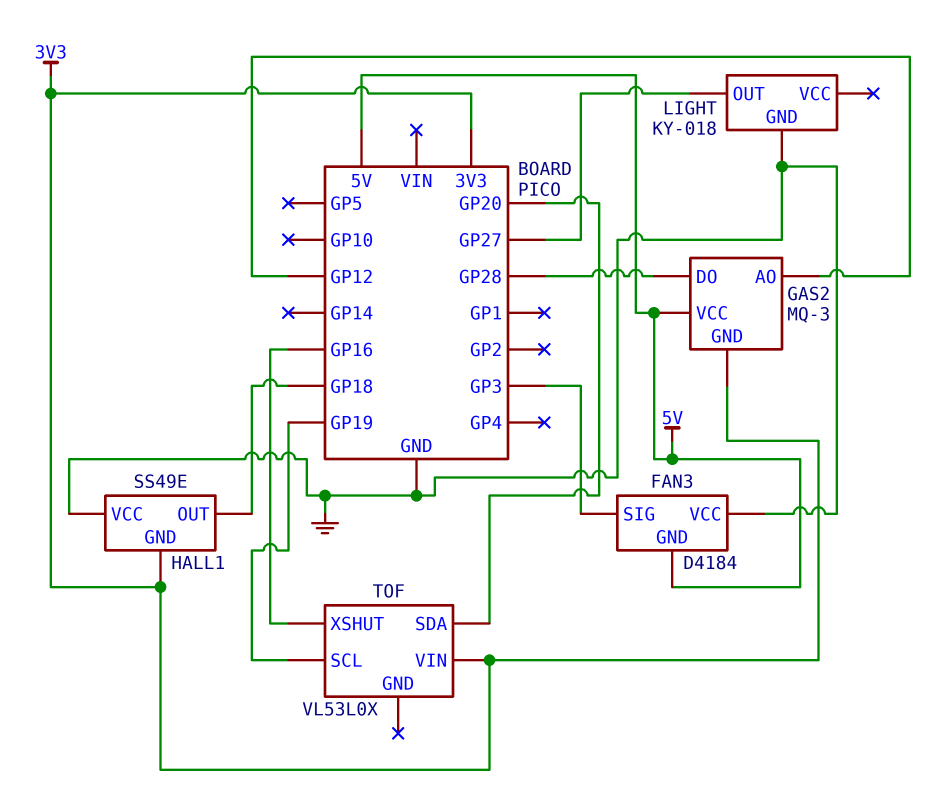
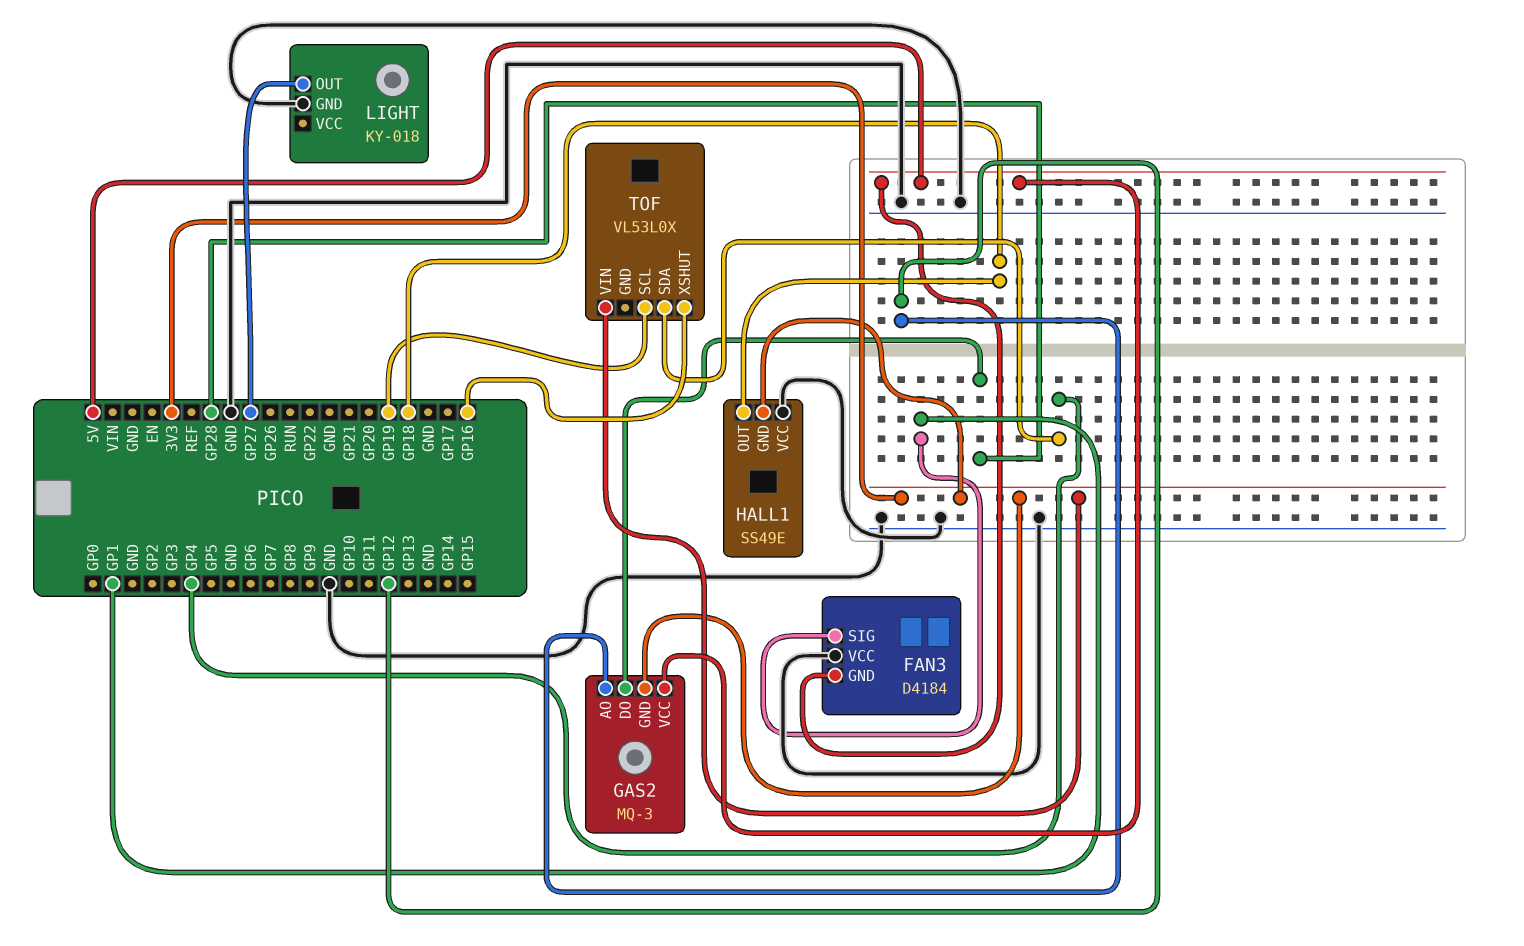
FAN3 pin SIG: GP3 -> GP1
TOF pin SDA: GP20 -> GP4

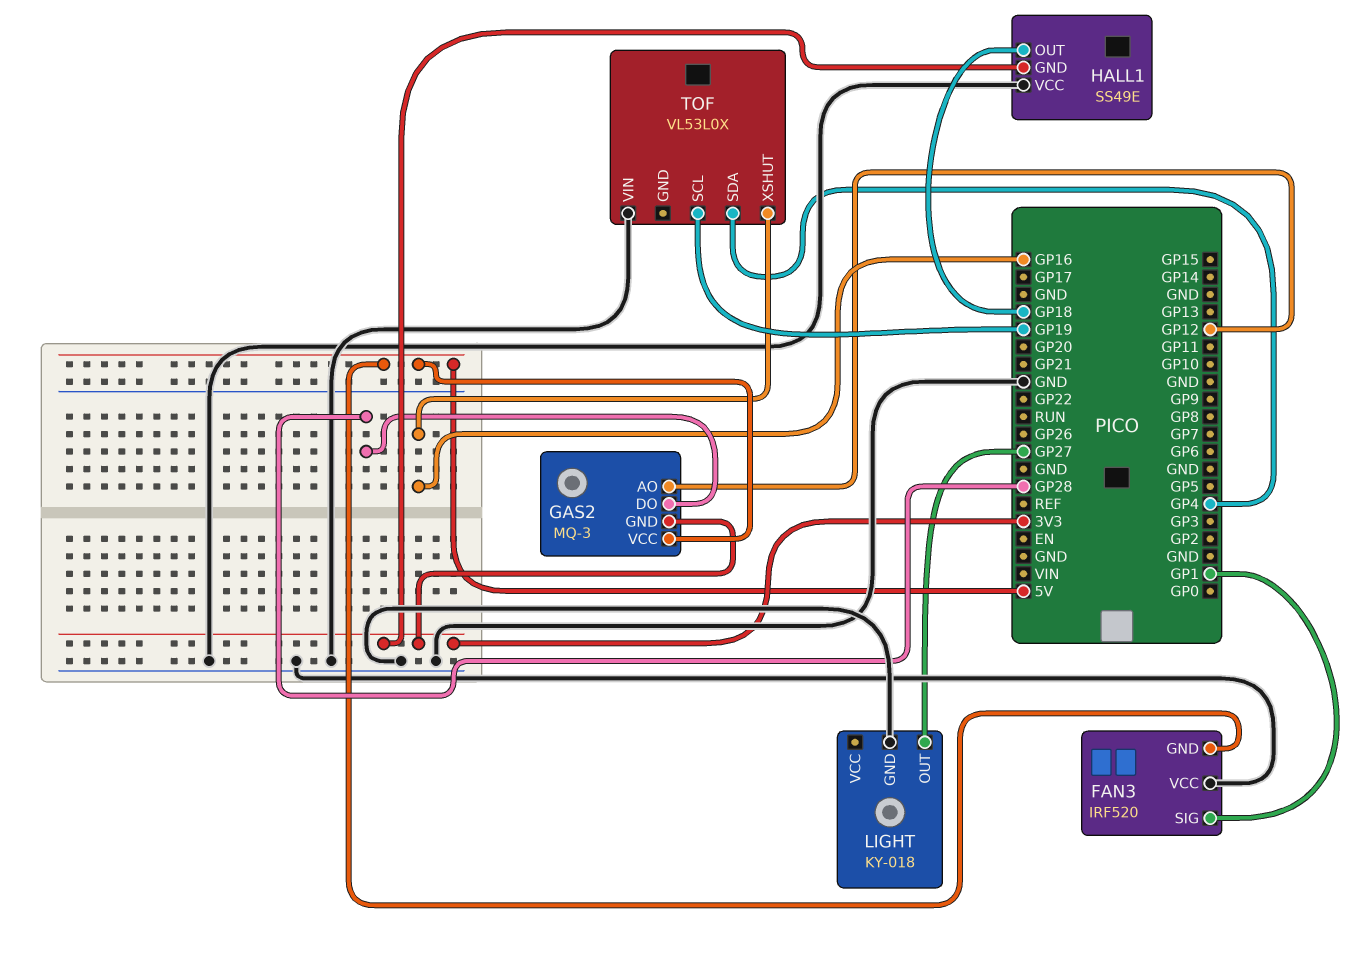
FAN3: D4184 -> IRF520
TOF pin VIN: 3V3 -> GND

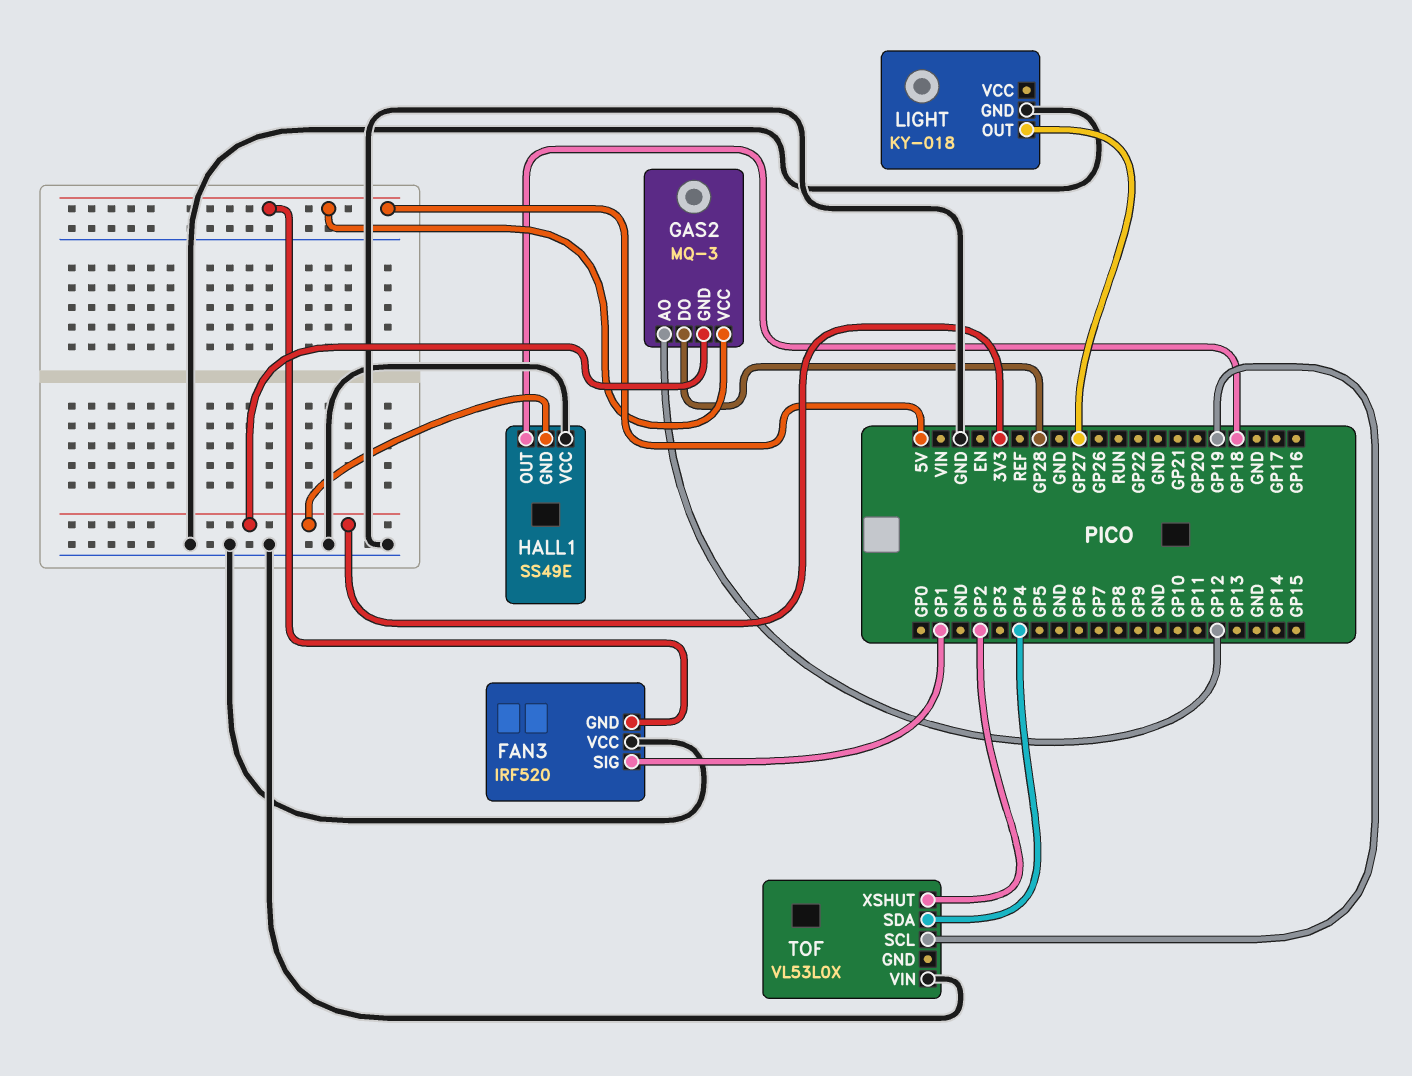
TOF pin XSHUT: GP16 -> GP2

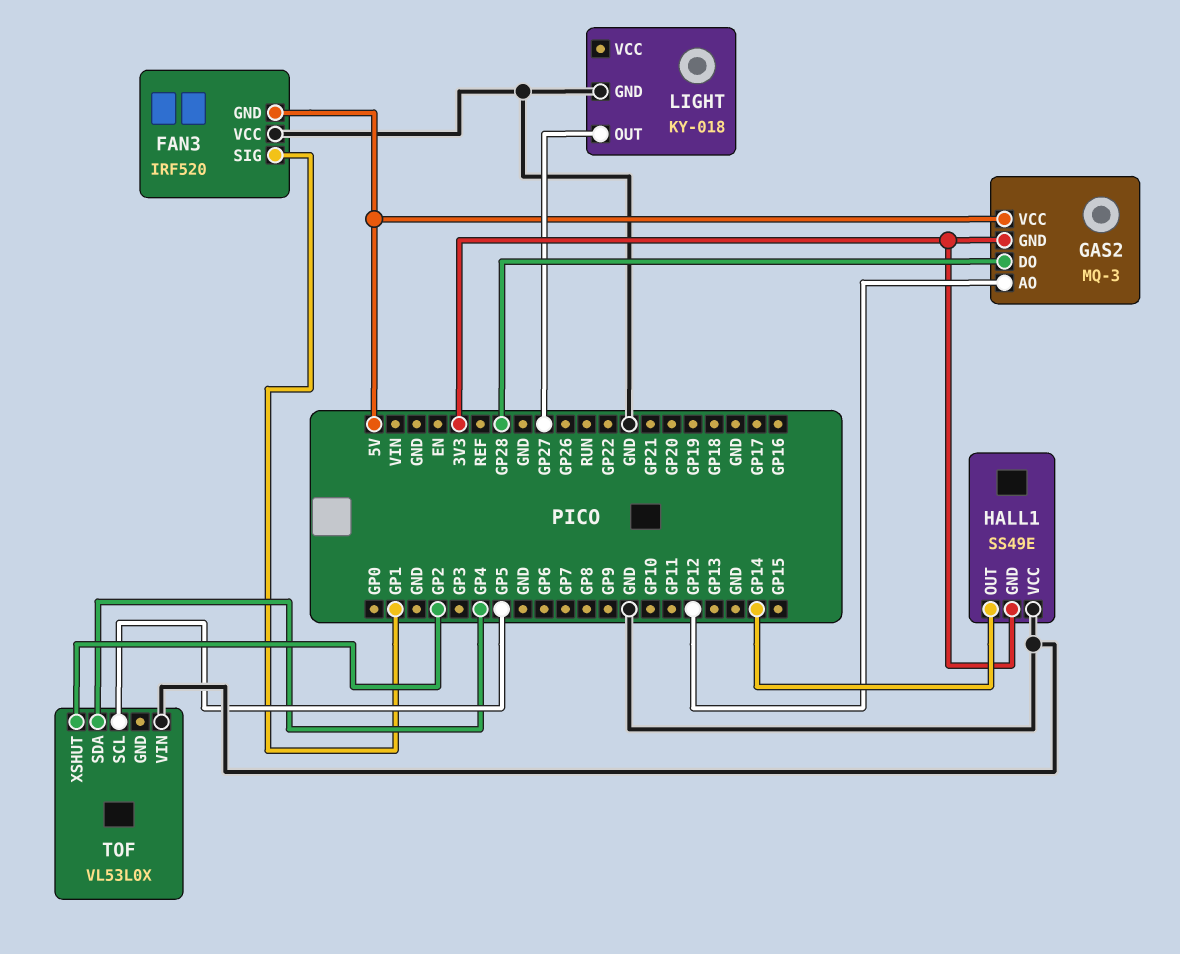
HALL1 pin OUT: GP18 -> GP14
TOF pin SCL: GP19 -> GP5

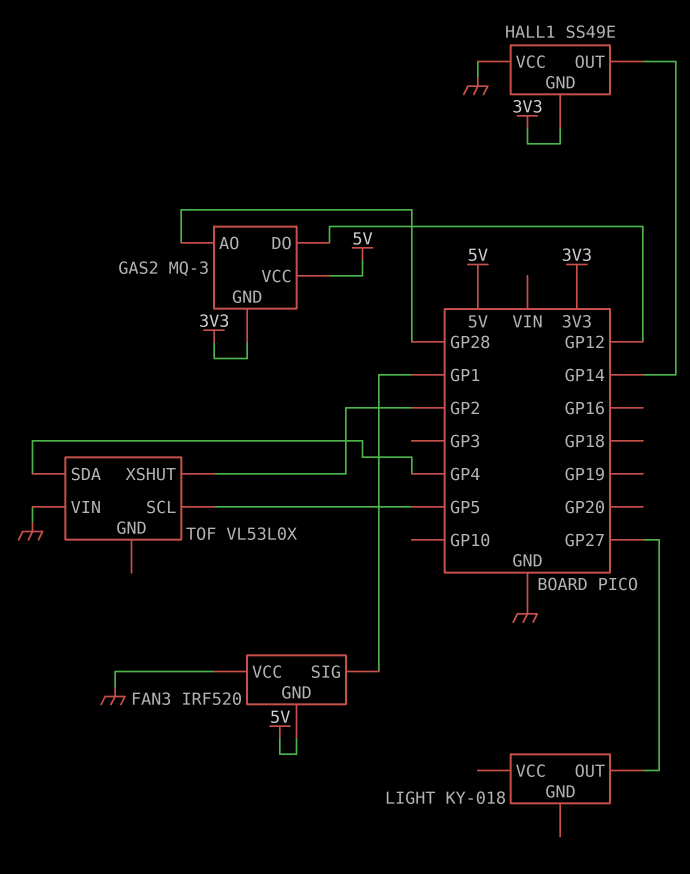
GAS2 pin AO: GP12 -> GP28
GAS2 pin DO: GP28 -> GP12
LIGHT pin GND: GND -> none

